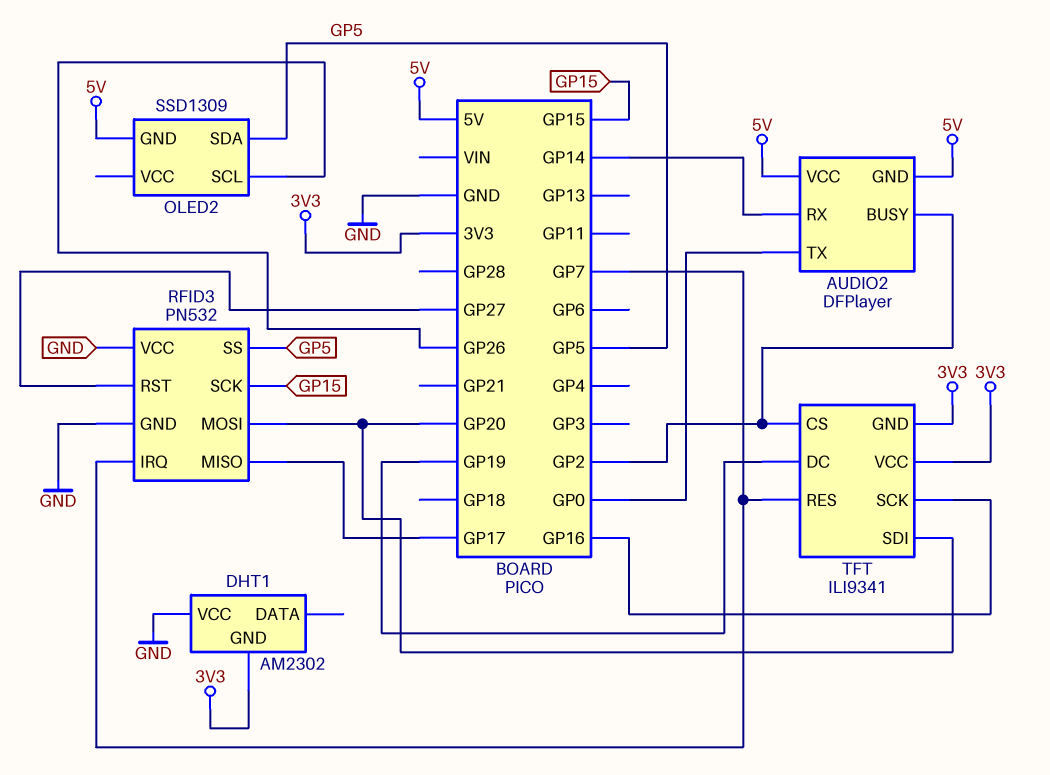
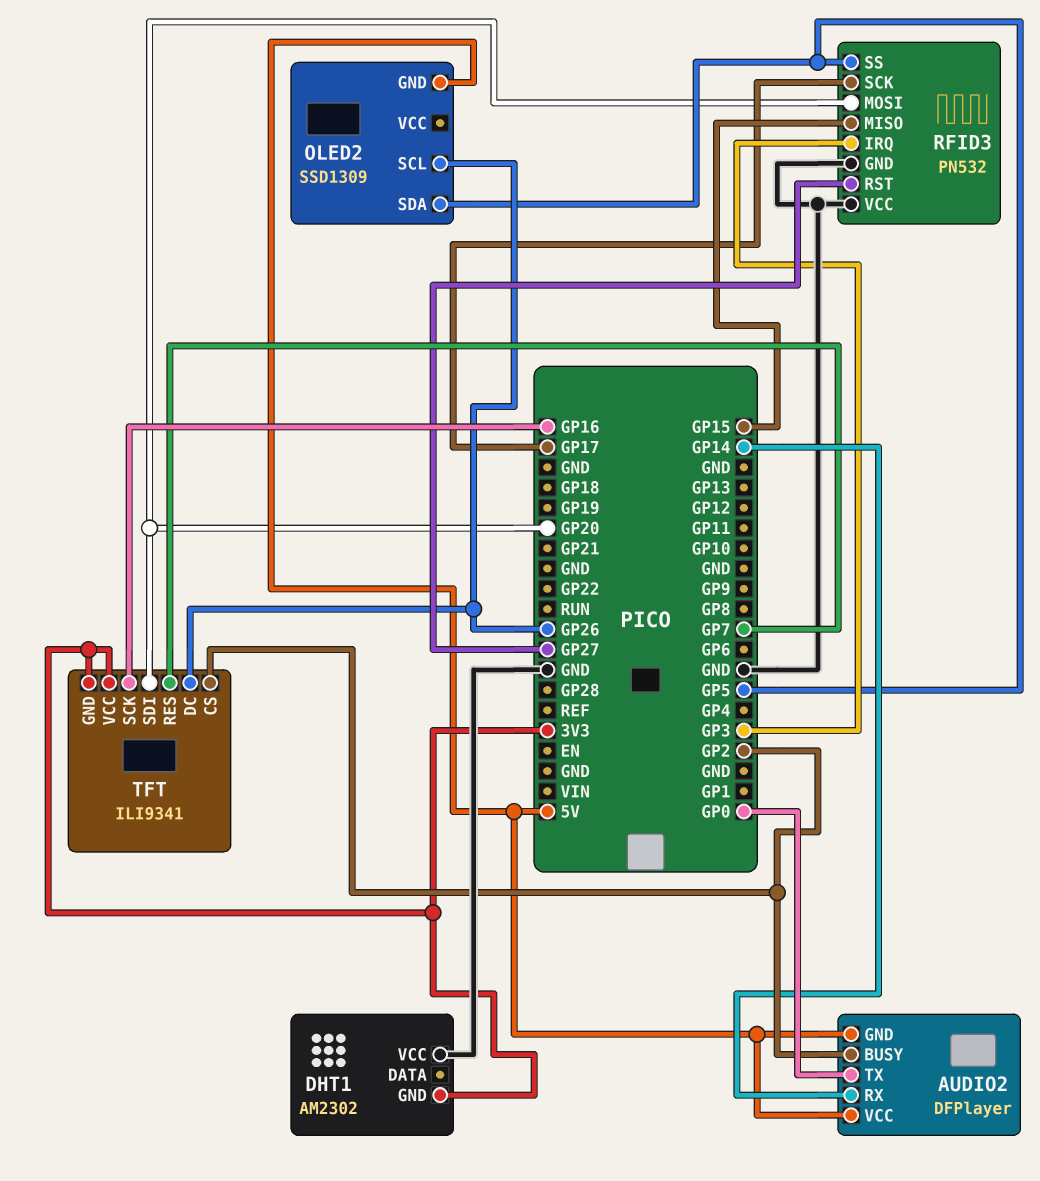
RFID3 pin IRQ: GP7 -> GP3
RFID3 pin MISO: GP17 -> GP15
RFID3 pin SCK: GP15 -> GP17
TFT pin DC: GP19 -> GP26

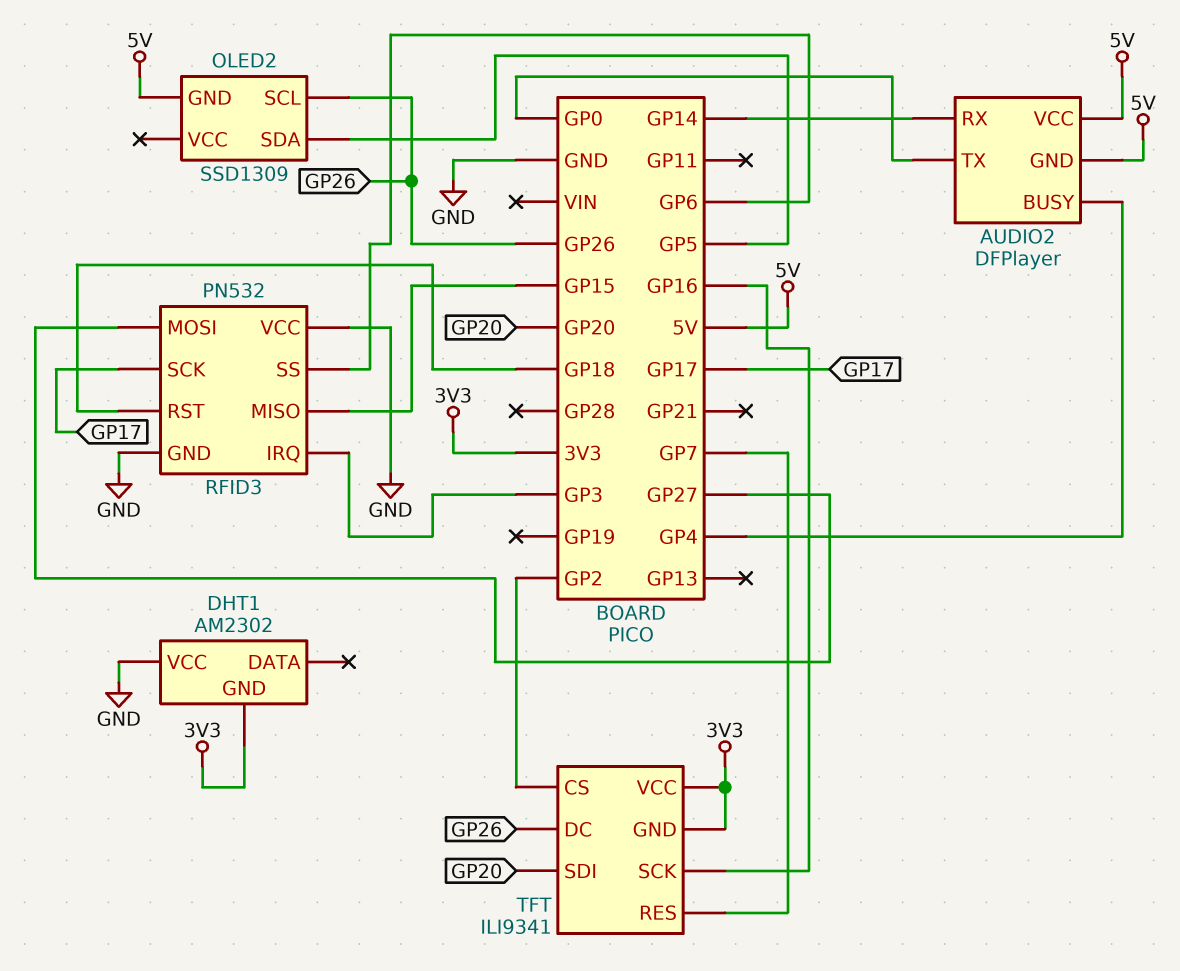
AUDIO2 pin BUSY: GP2 -> GP4
RFID3 pin MOSI: GP20 -> GP27
RFID3 pin RST: GP27 -> GP18
RFID3 pin SS: GP5 -> GP6

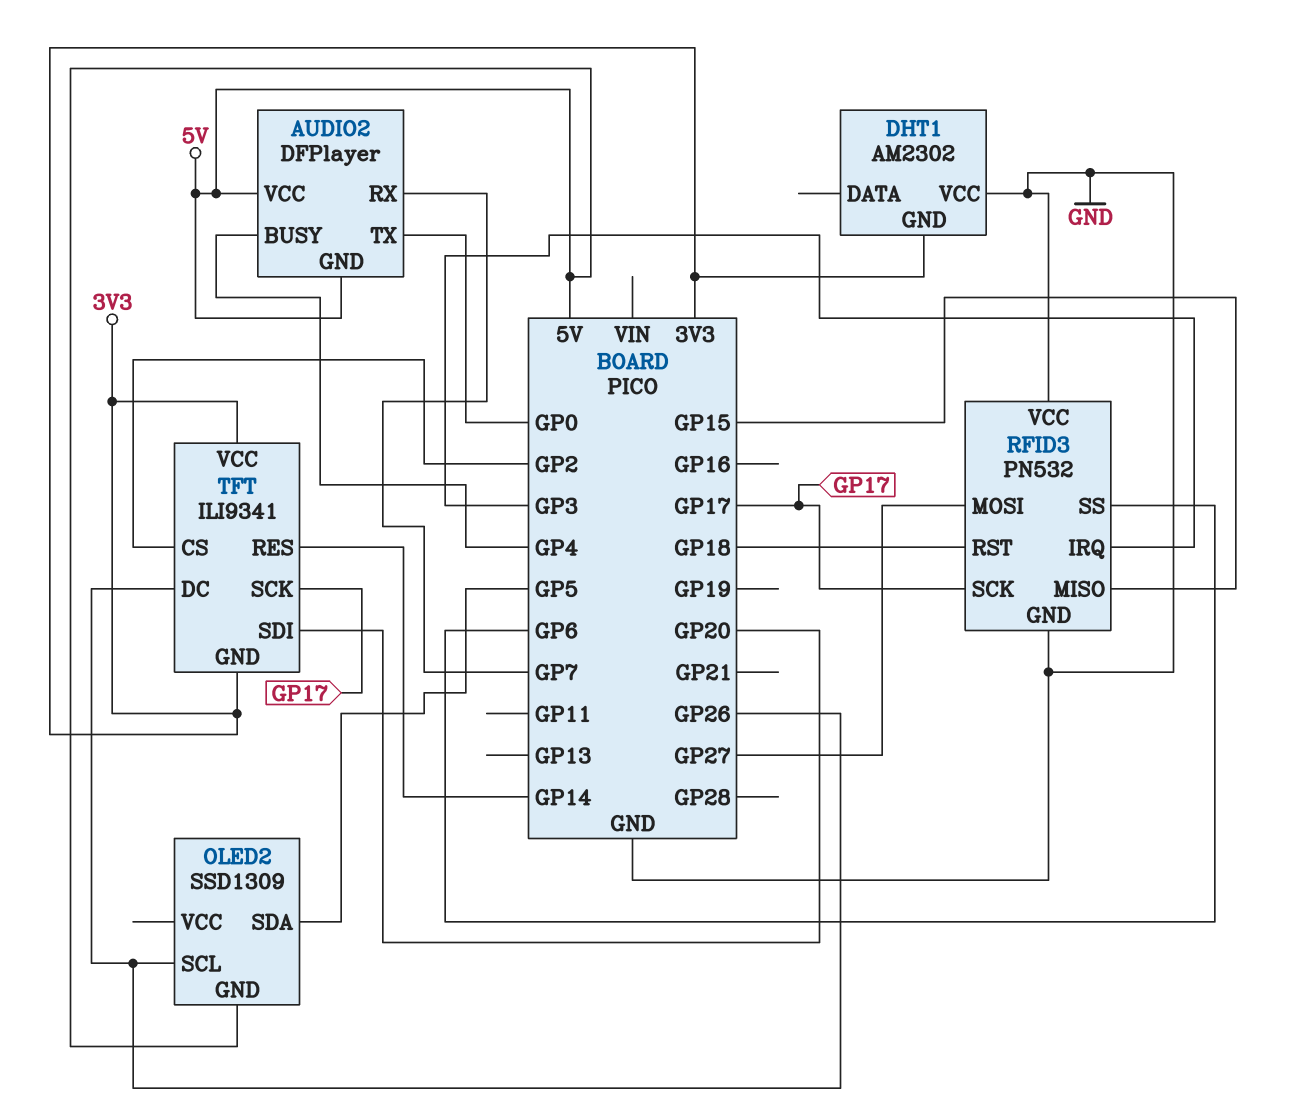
AUDIO2 pin RX: GP14 -> GP7
TFT pin RES: GP7 -> GP14
TFT pin SCK: GP16 -> GP17

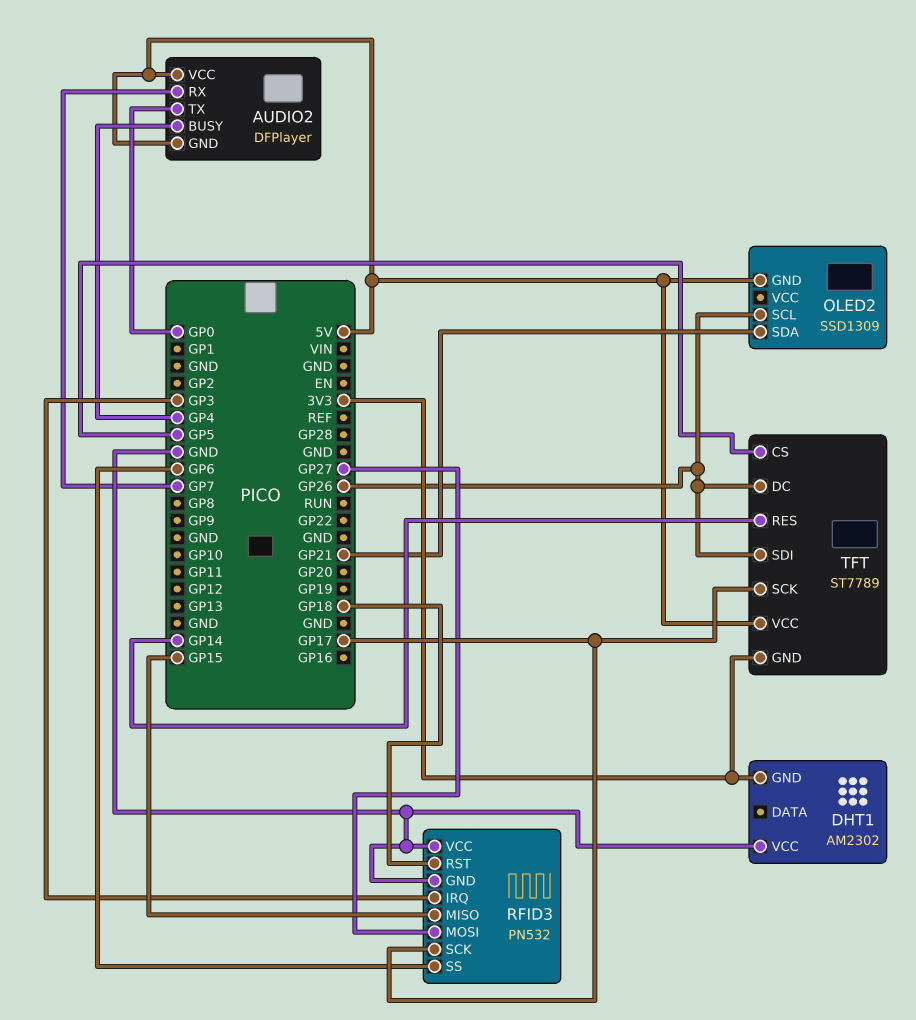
OLED2 pin SDA: GP5 -> GP21
TFT: ILI9341 -> ST7789
TFT pin CS: GP2 -> GP5
TFT pin SDI: GP20 -> GP26
TFT pin VCC: 3V3 -> 5V

